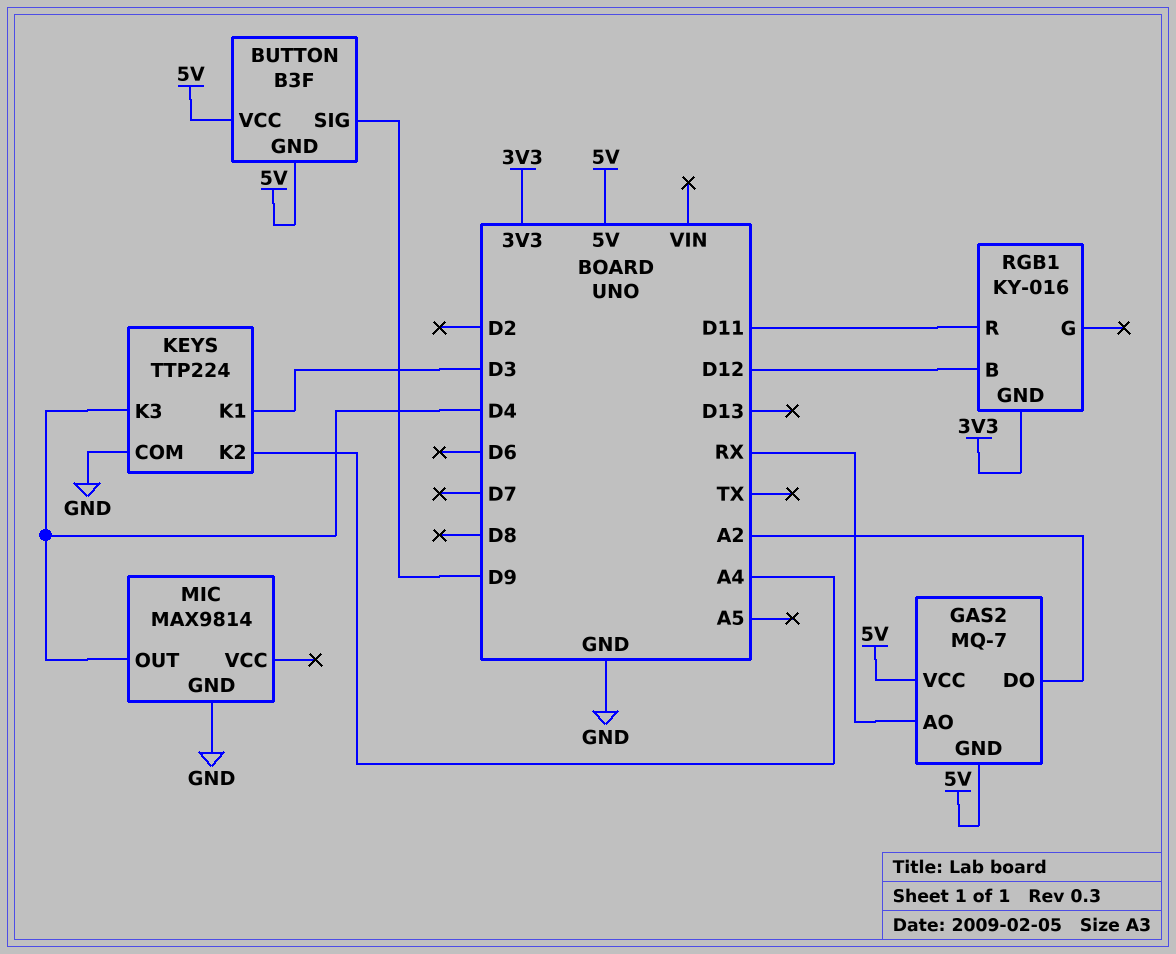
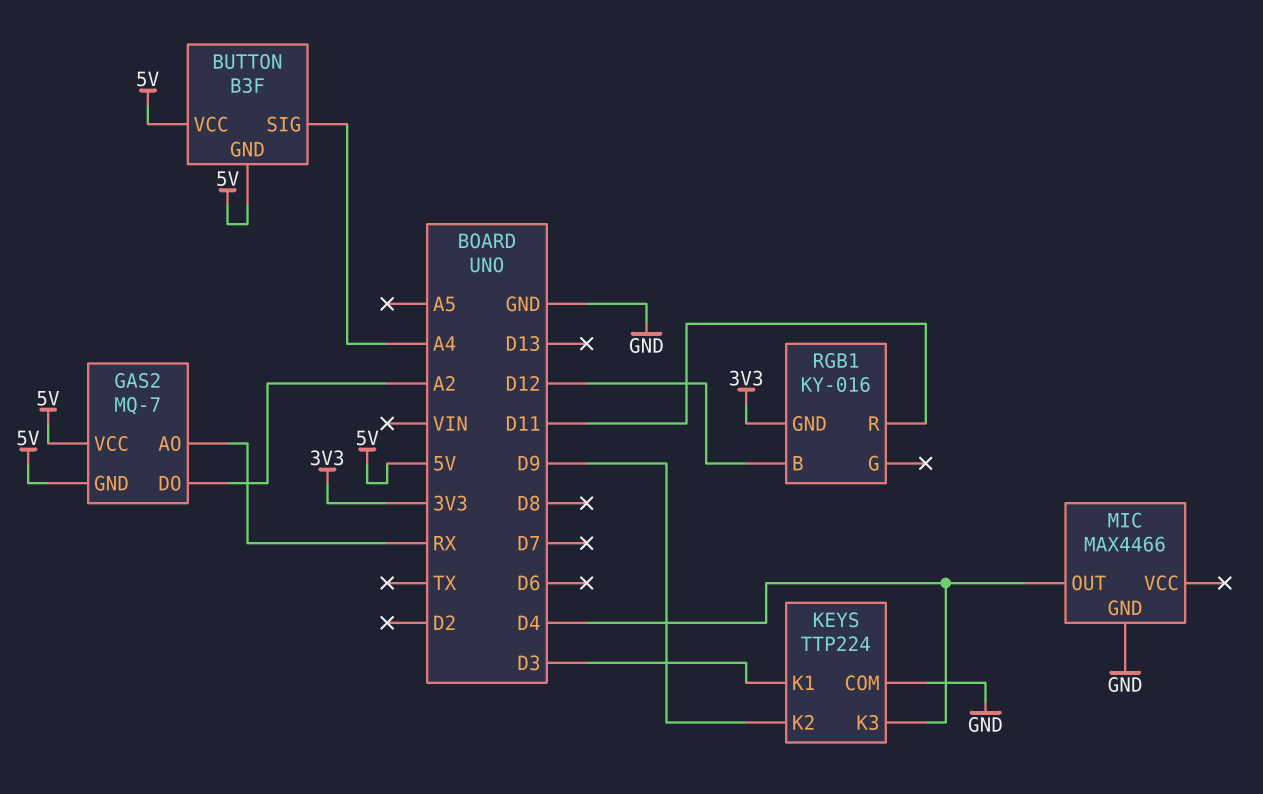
BUTTON pin SIG: D9 -> A4
KEYS pin K2: A4 -> D9
MIC: MAX9814 -> MAX4466

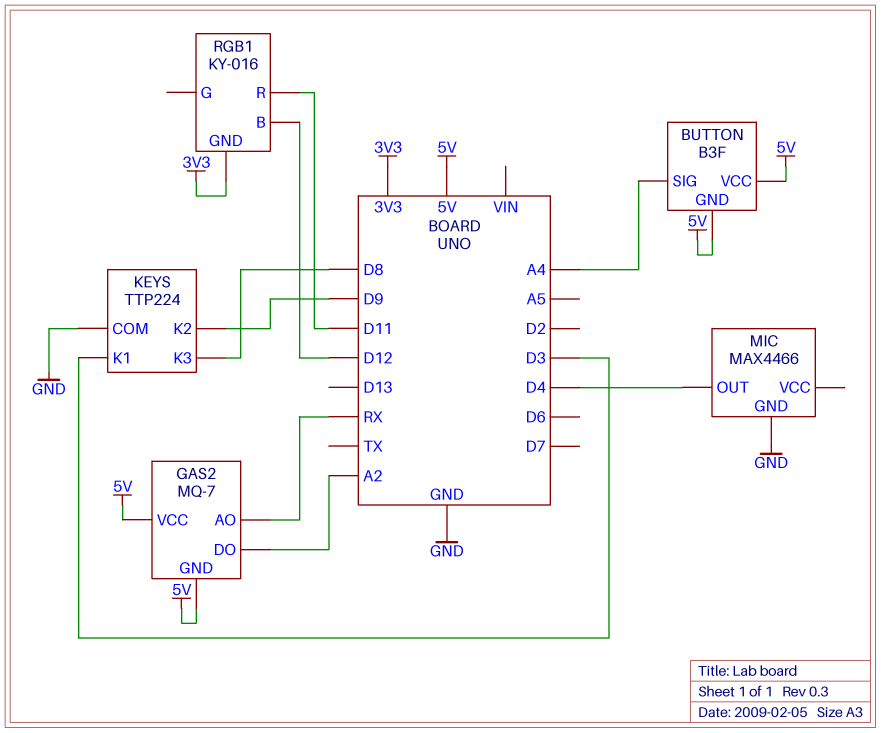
KEYS pin K3: D4 -> D8

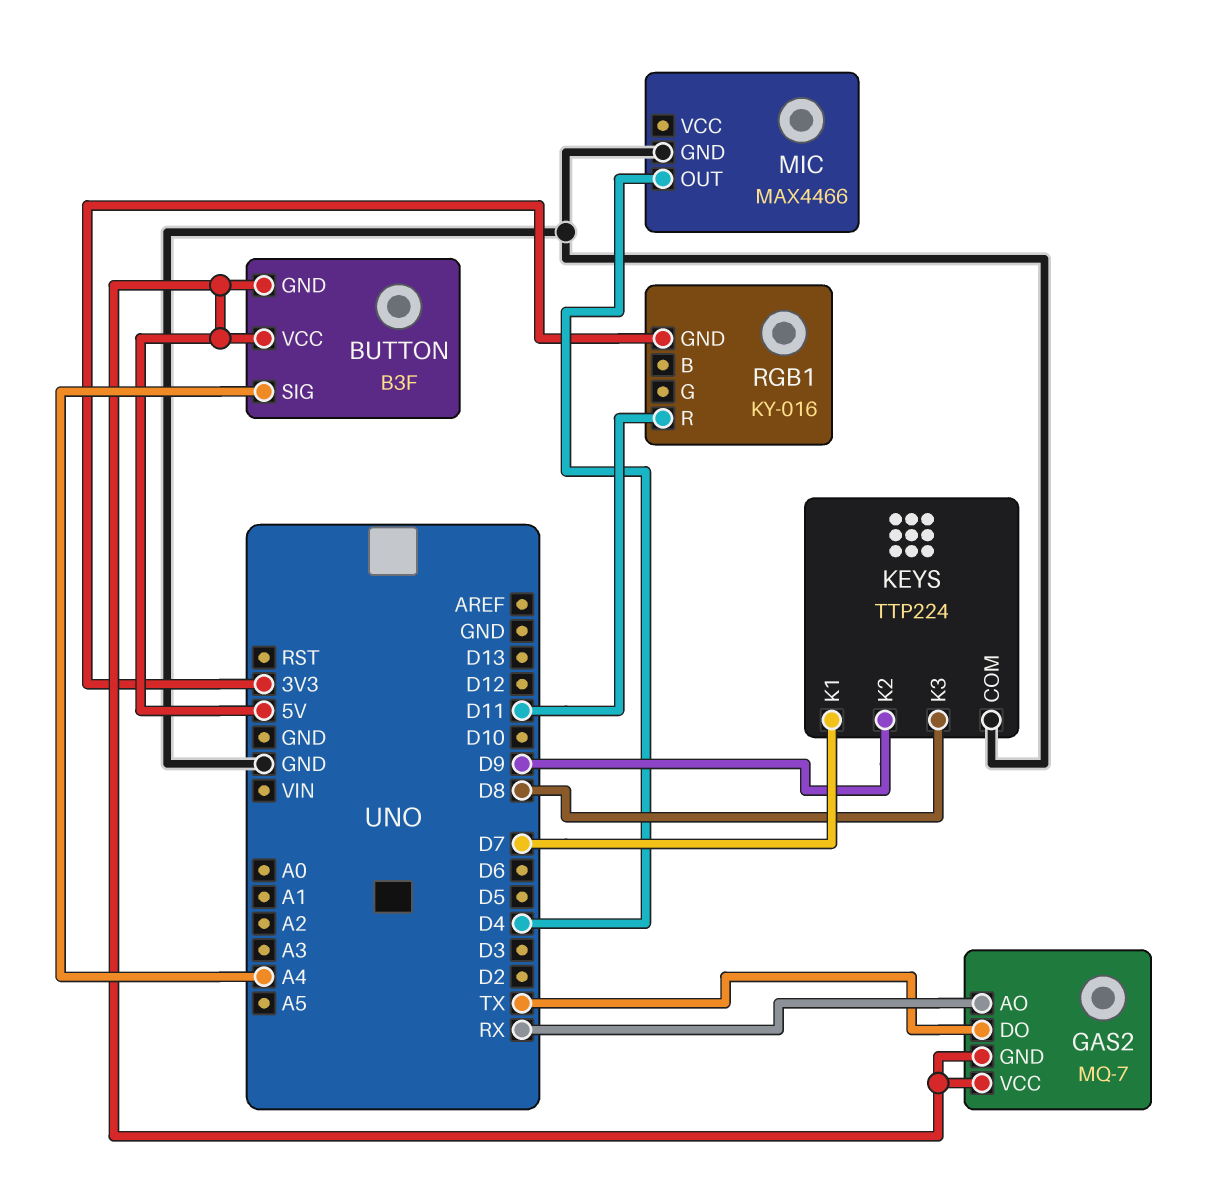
GAS2 pin DO: A2 -> TX
KEYS pin K1: D3 -> D7
RGB1 pin B: D12 -> none

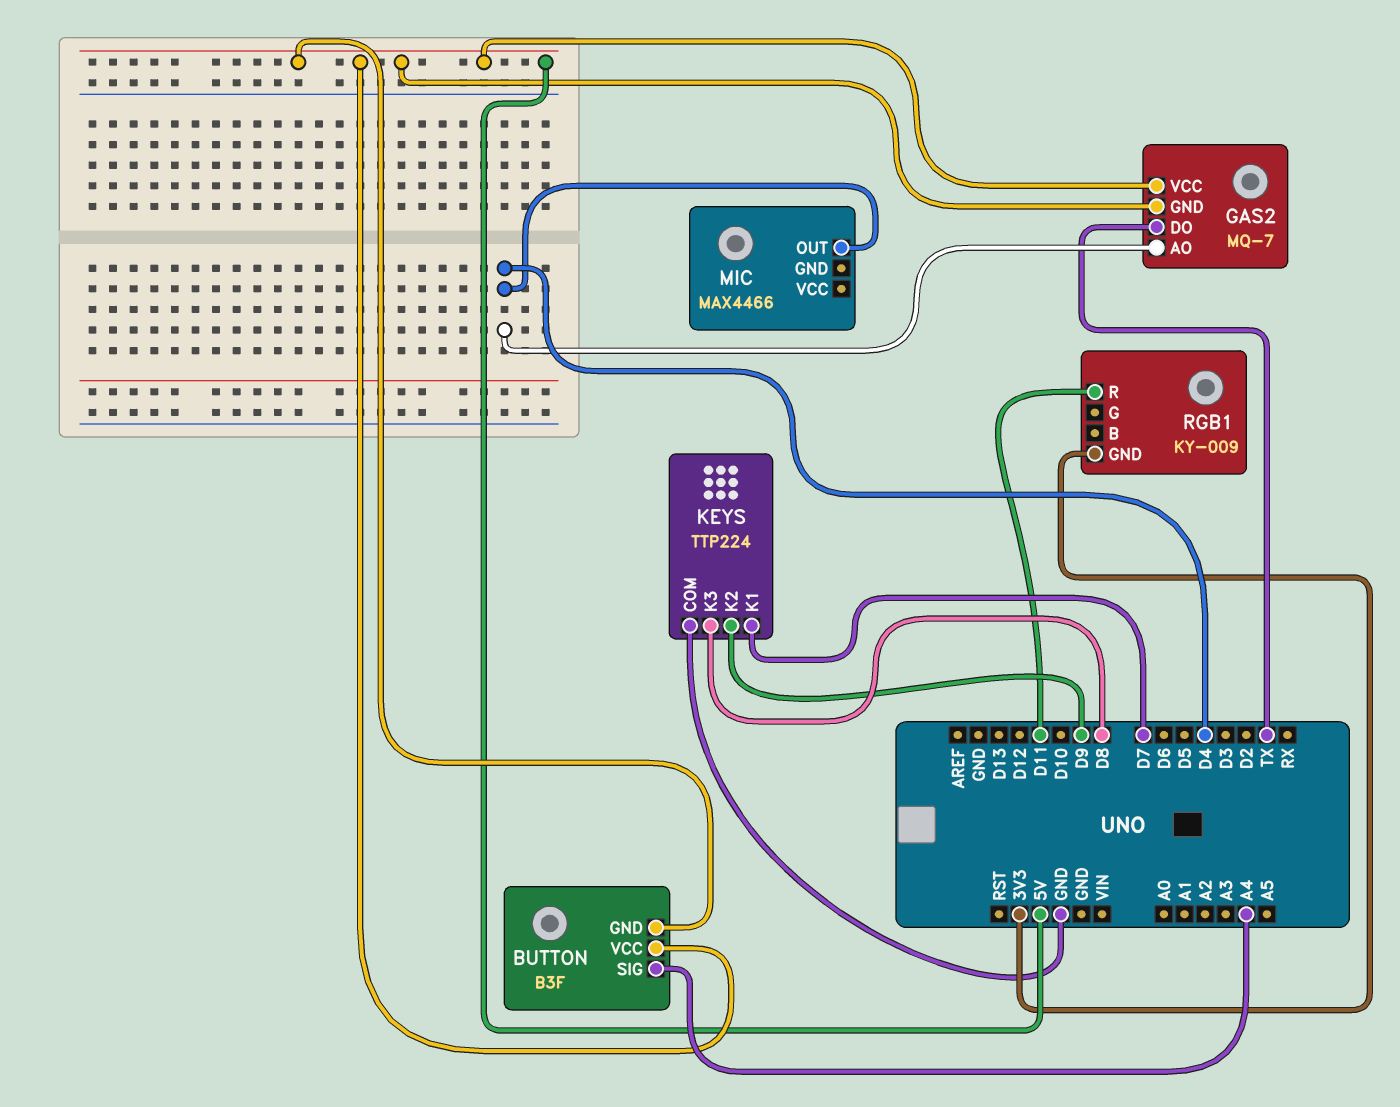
GAS2 pin AO: RX -> D4
MIC pin GND: GND -> none
RGB1: KY-016 -> KY-009

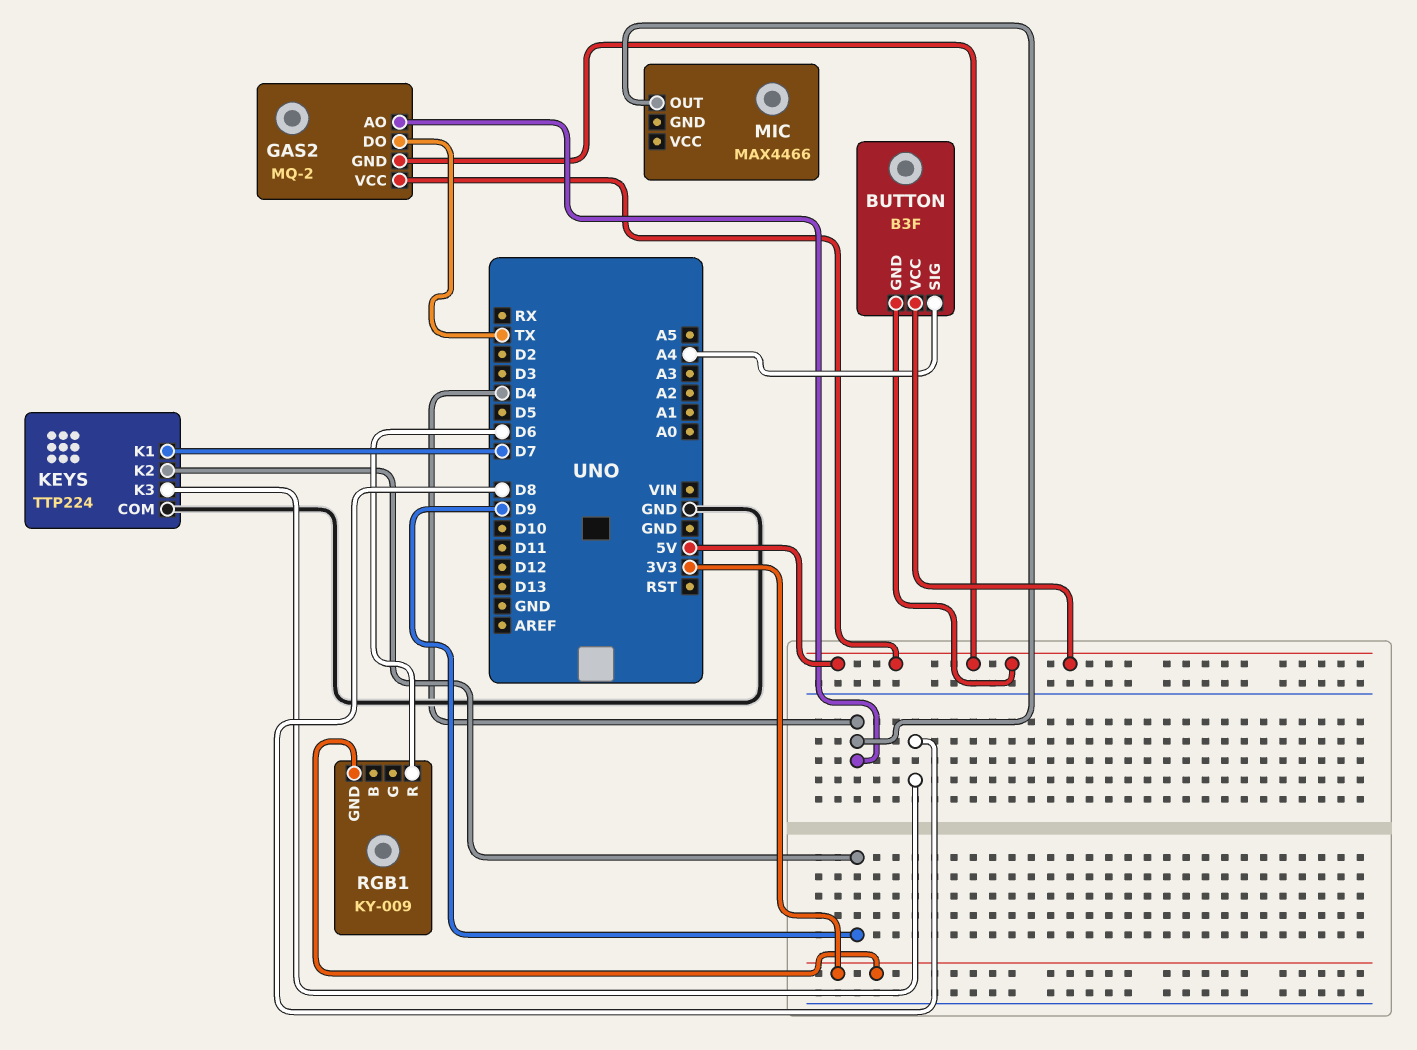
GAS2: MQ-7 -> MQ-2
RGB1 pin R: D11 -> D6

